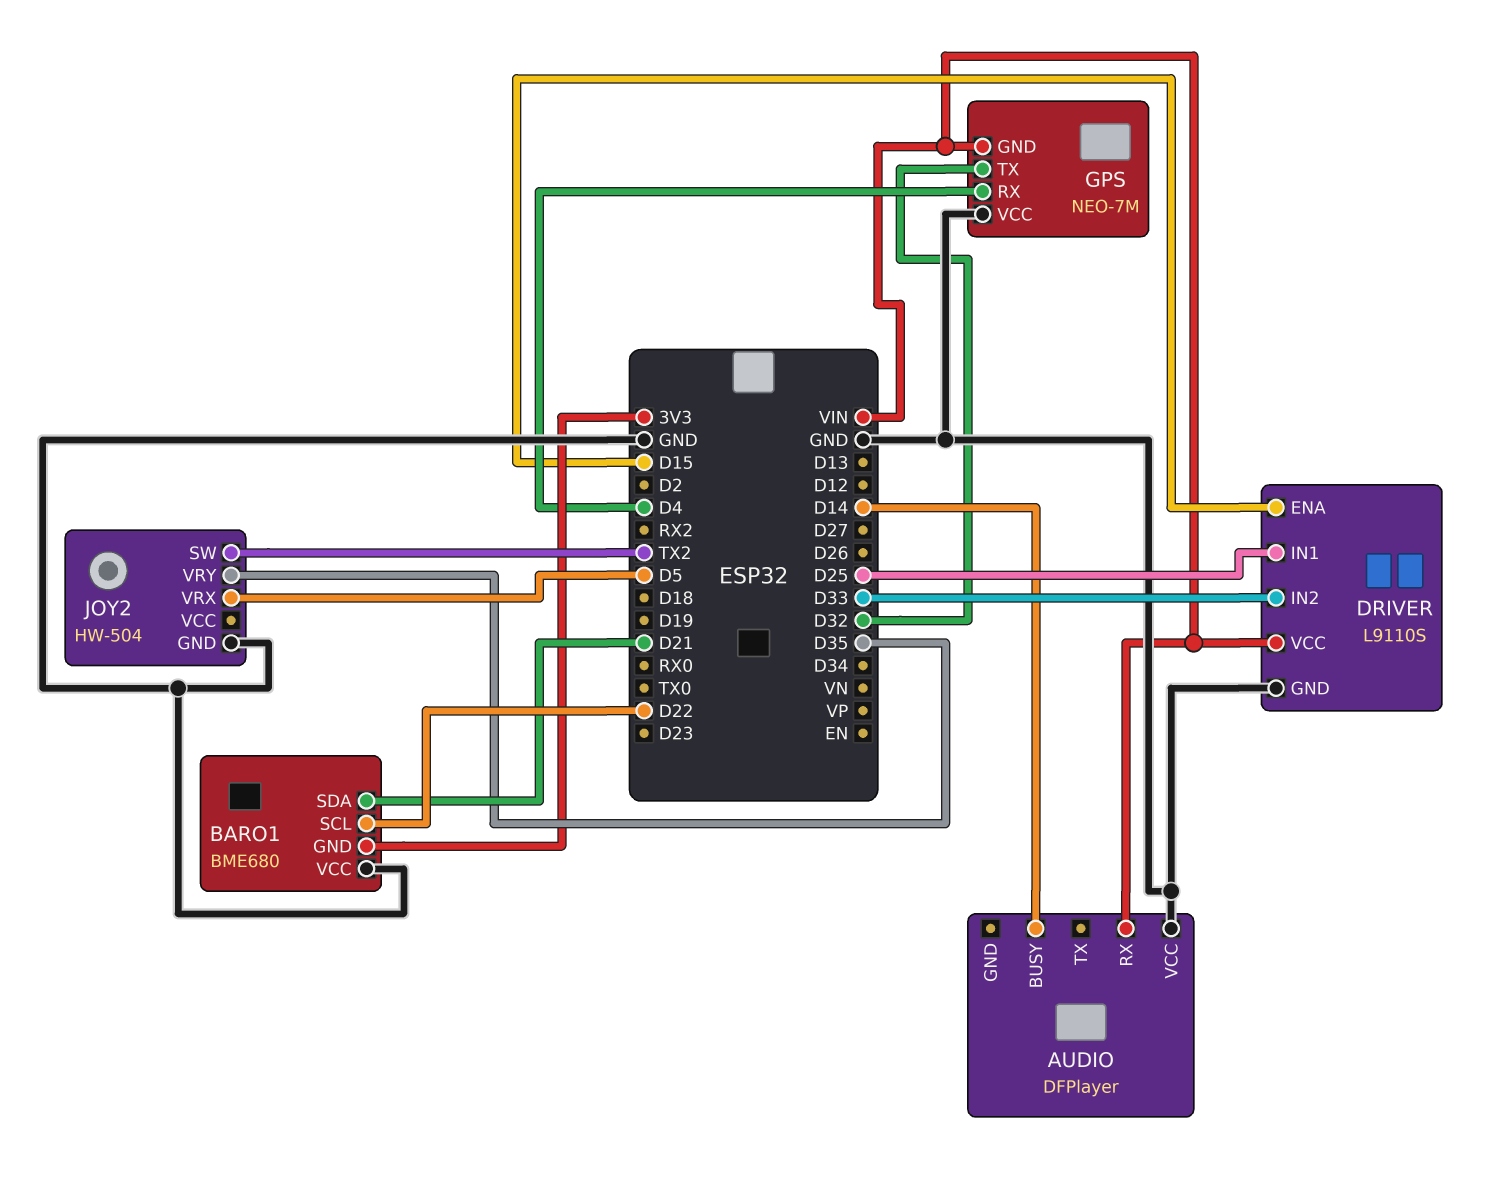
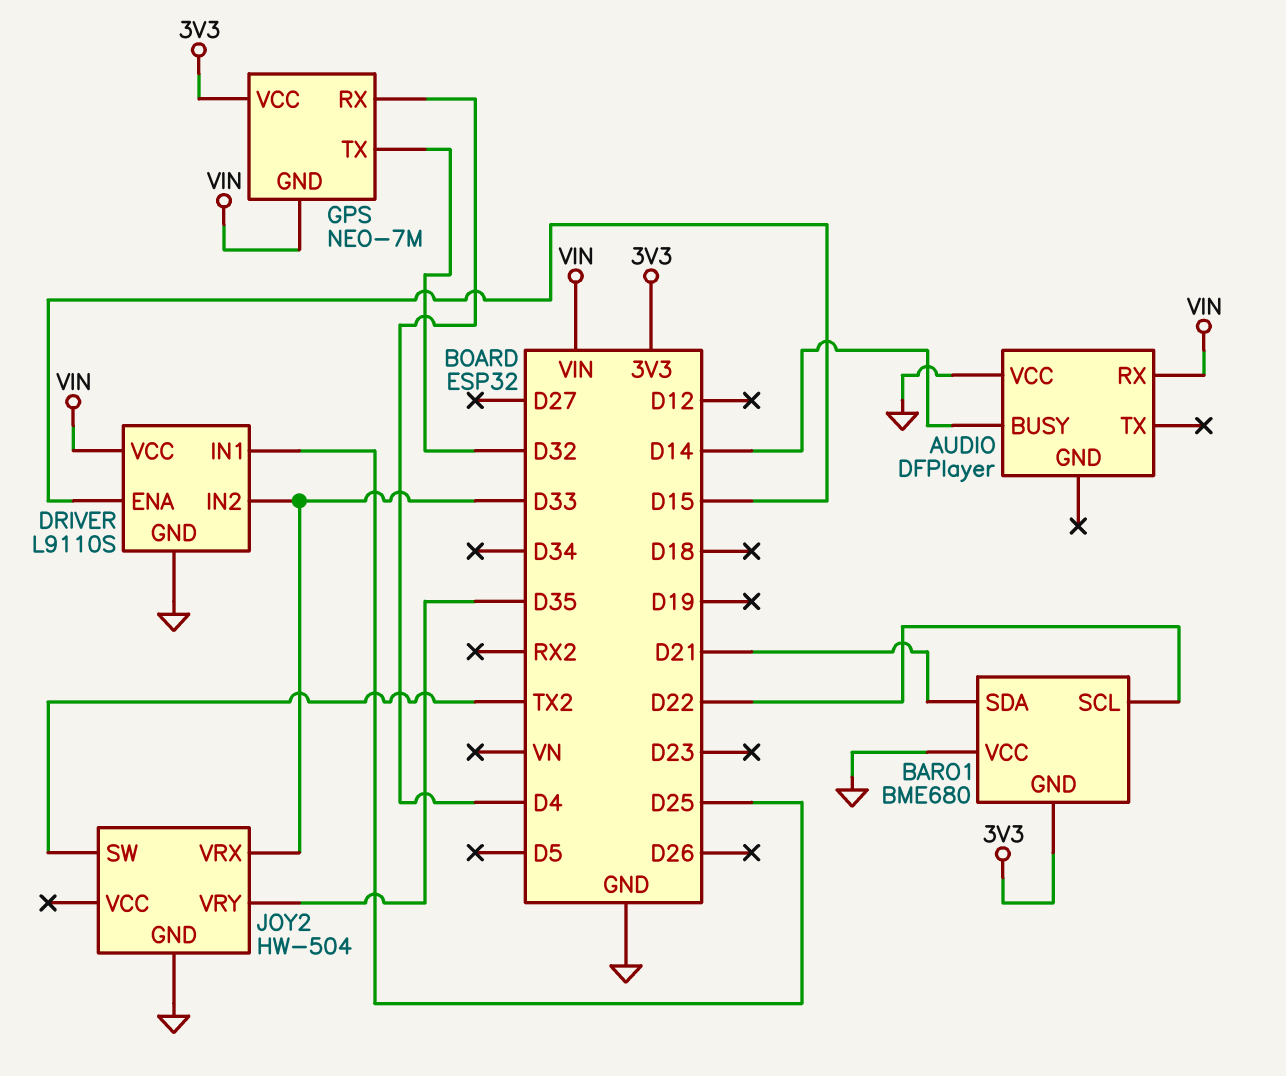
GPS pin VCC: GND -> 3V3
JOY2 pin VRX: D5 -> D33

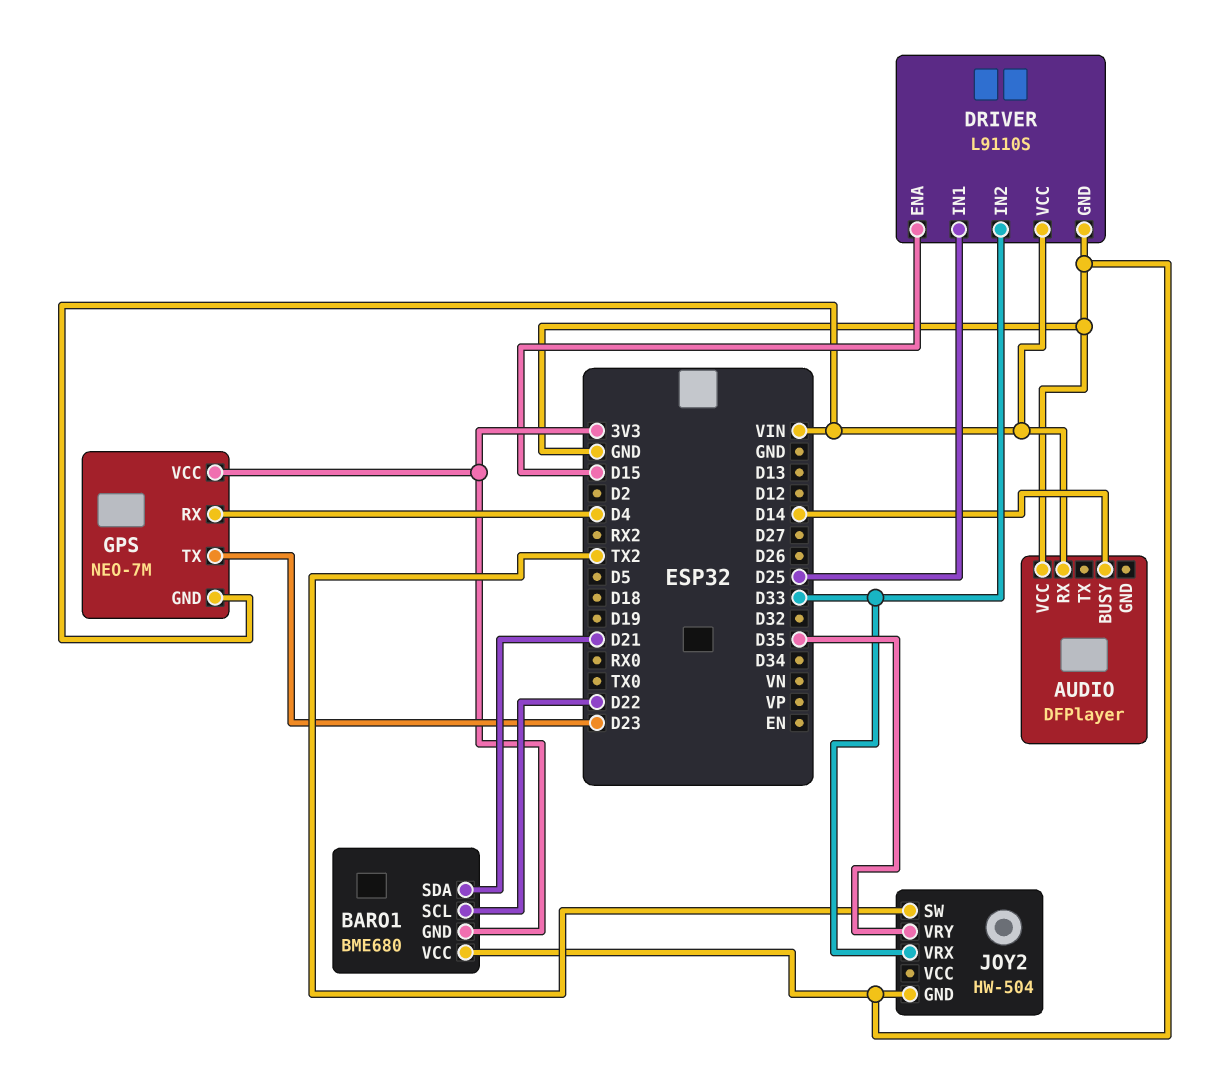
GPS pin TX: D32 -> D23

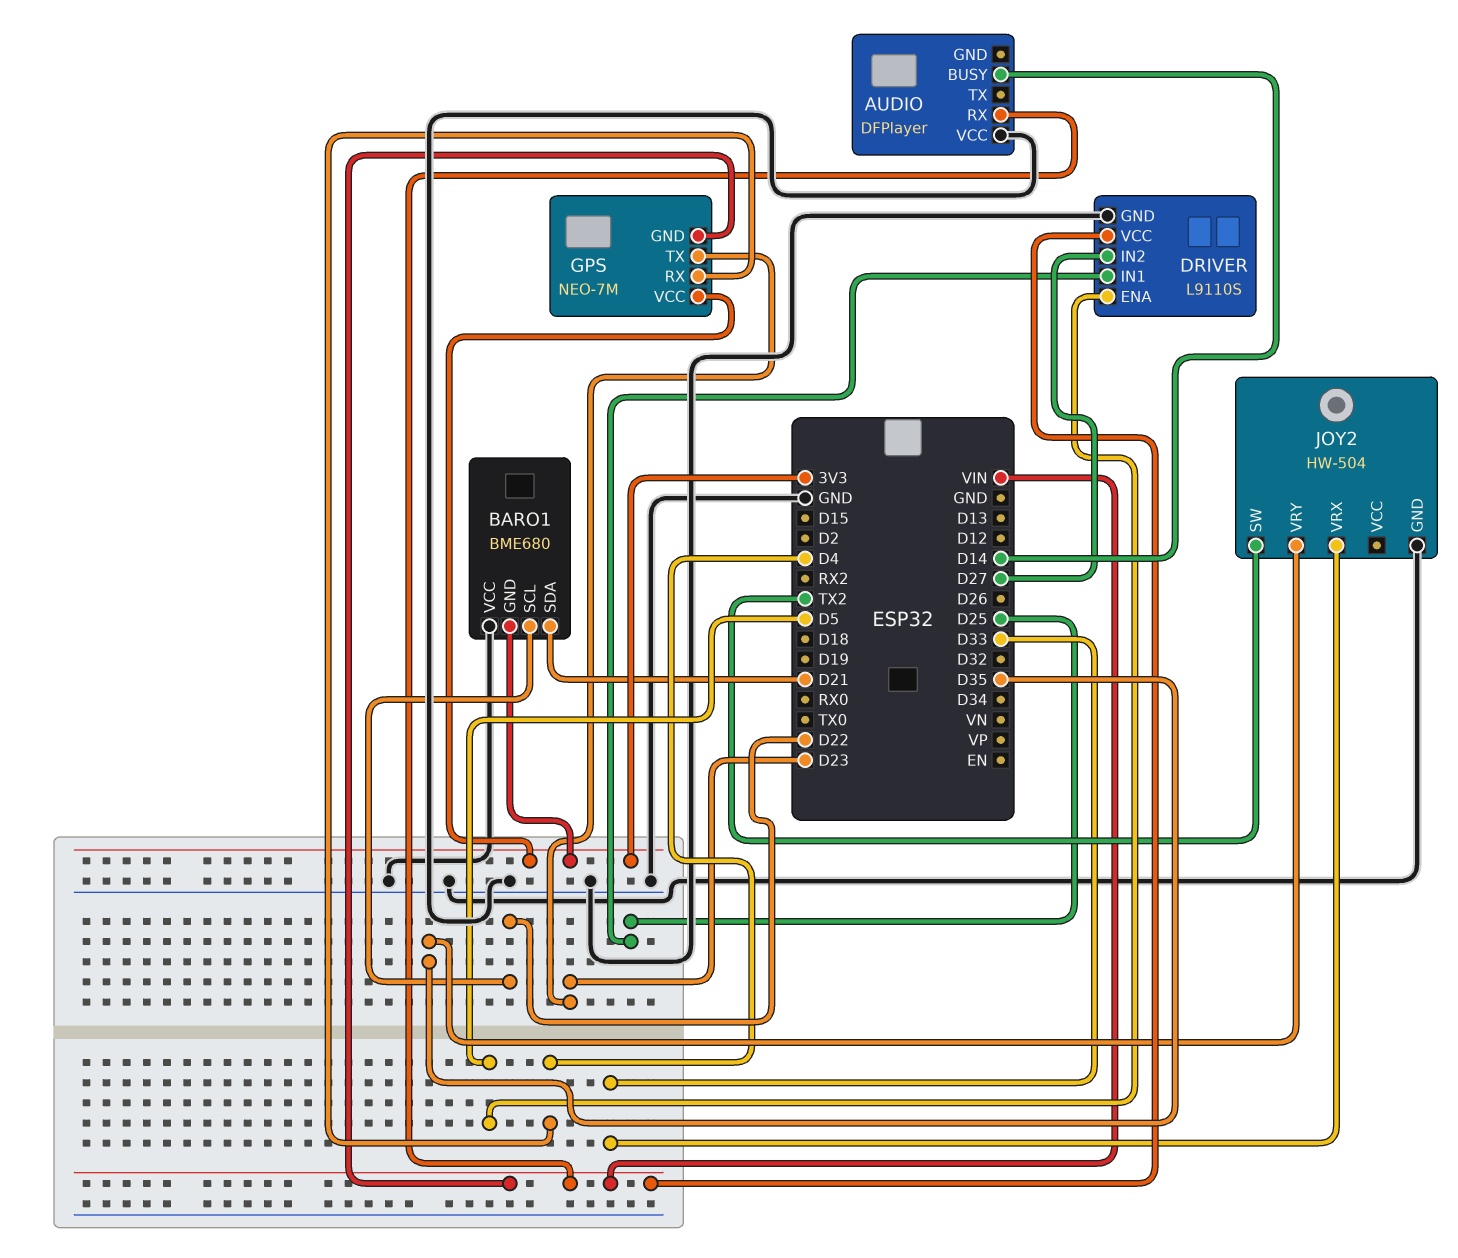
DRIVER pin ENA: D15 -> D5
DRIVER pin IN2: D33 -> D27

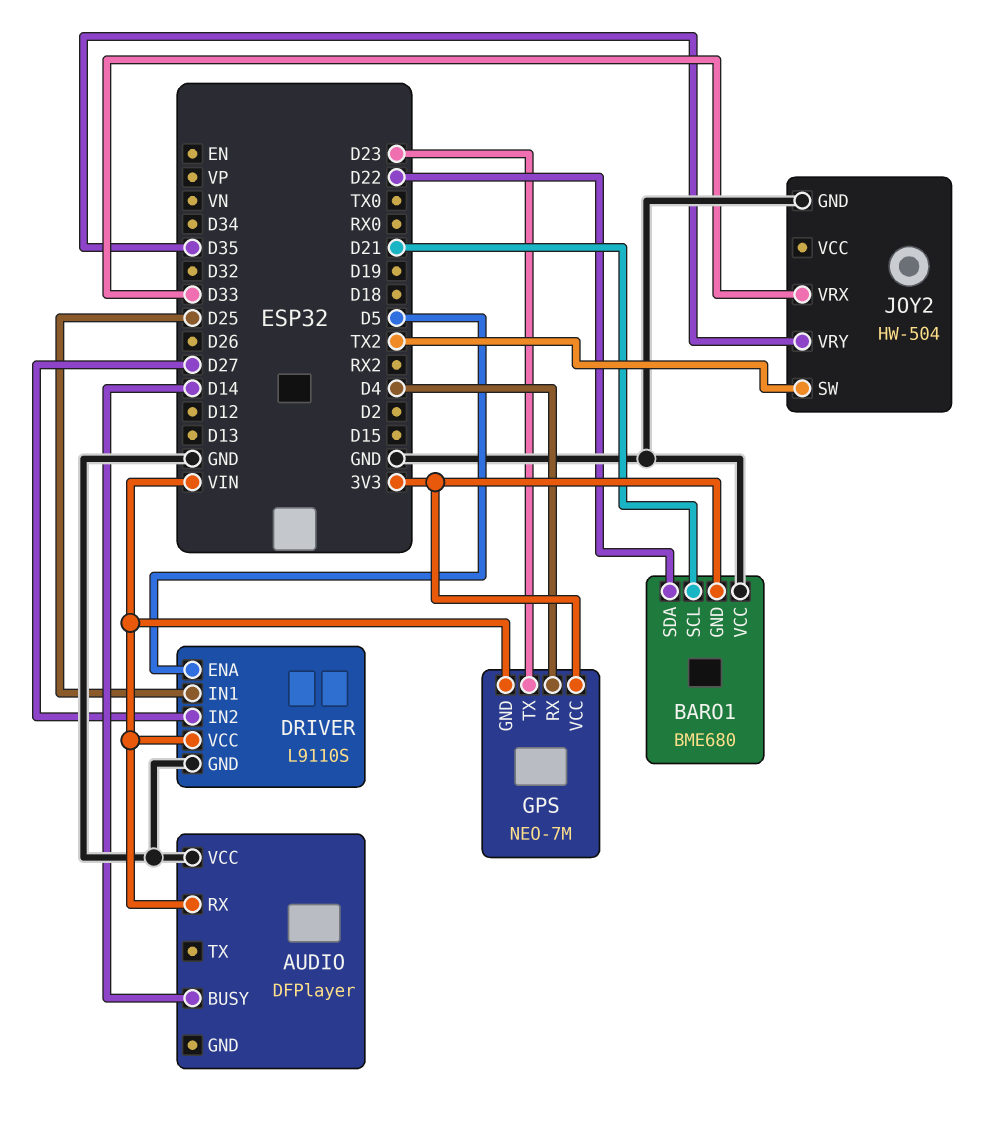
BARO1 pin SCL: D22 -> D21
BARO1 pin SDA: D21 -> D22

